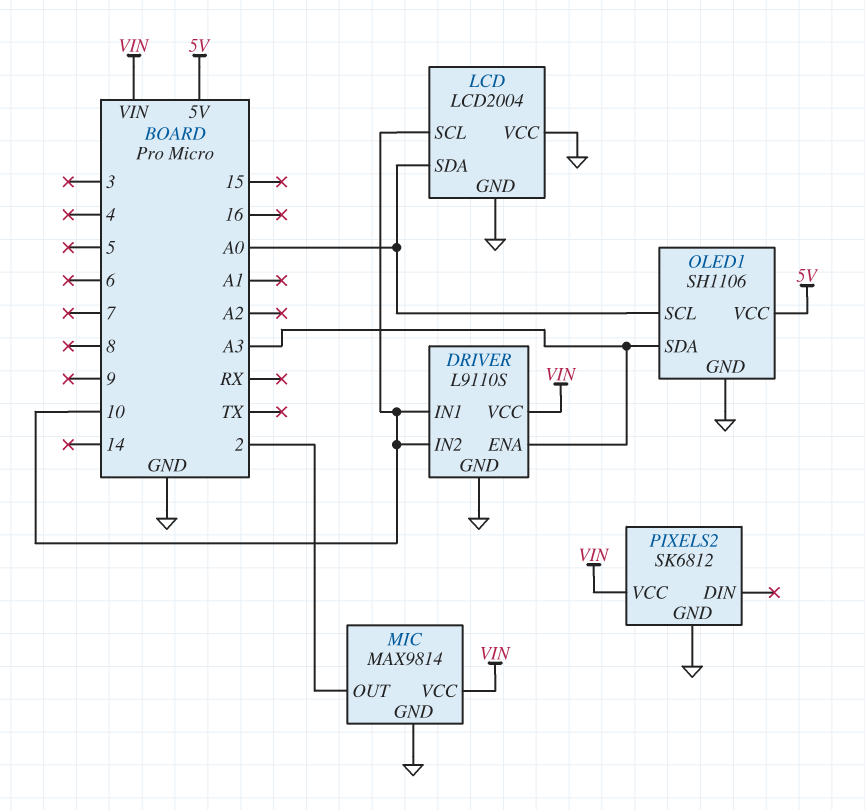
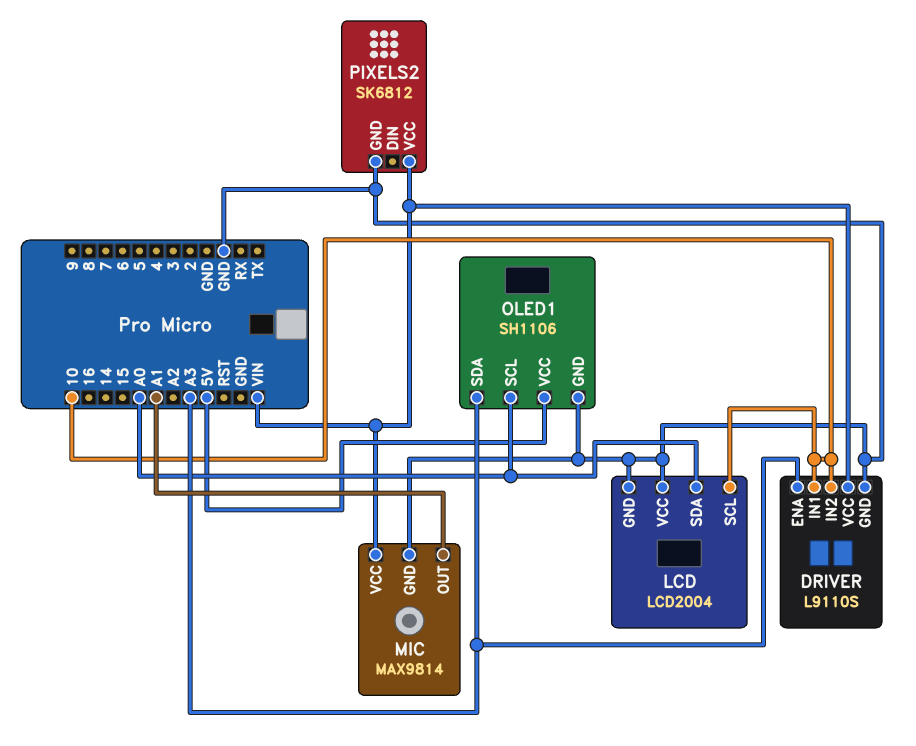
MIC pin OUT: 2 -> A1

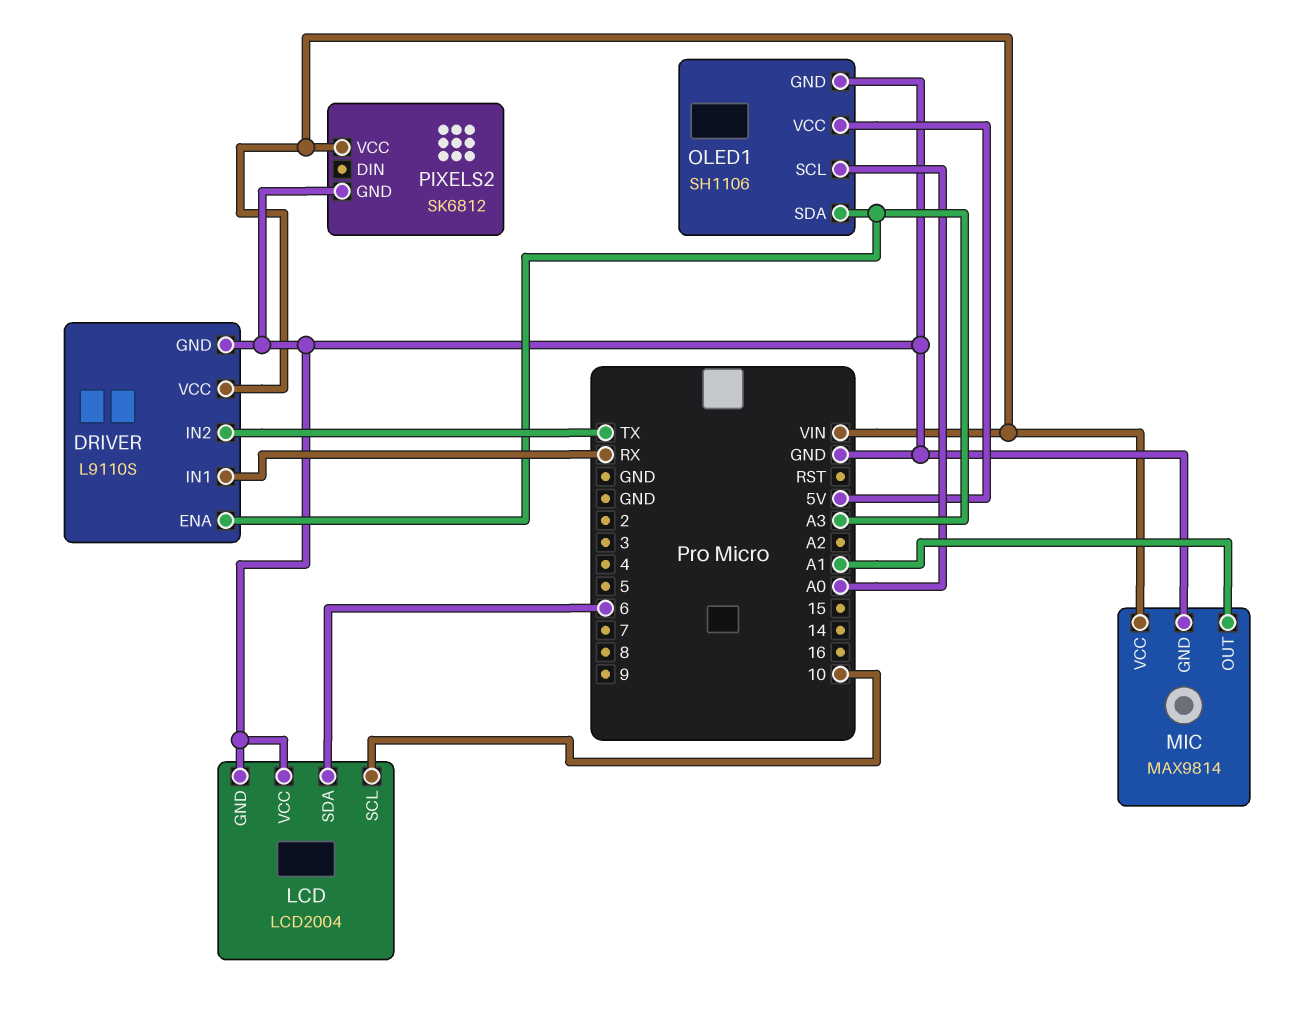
DRIVER pin IN1: 10 -> RX
DRIVER pin IN2: 10 -> TX
LCD pin SDA: A0 -> 6

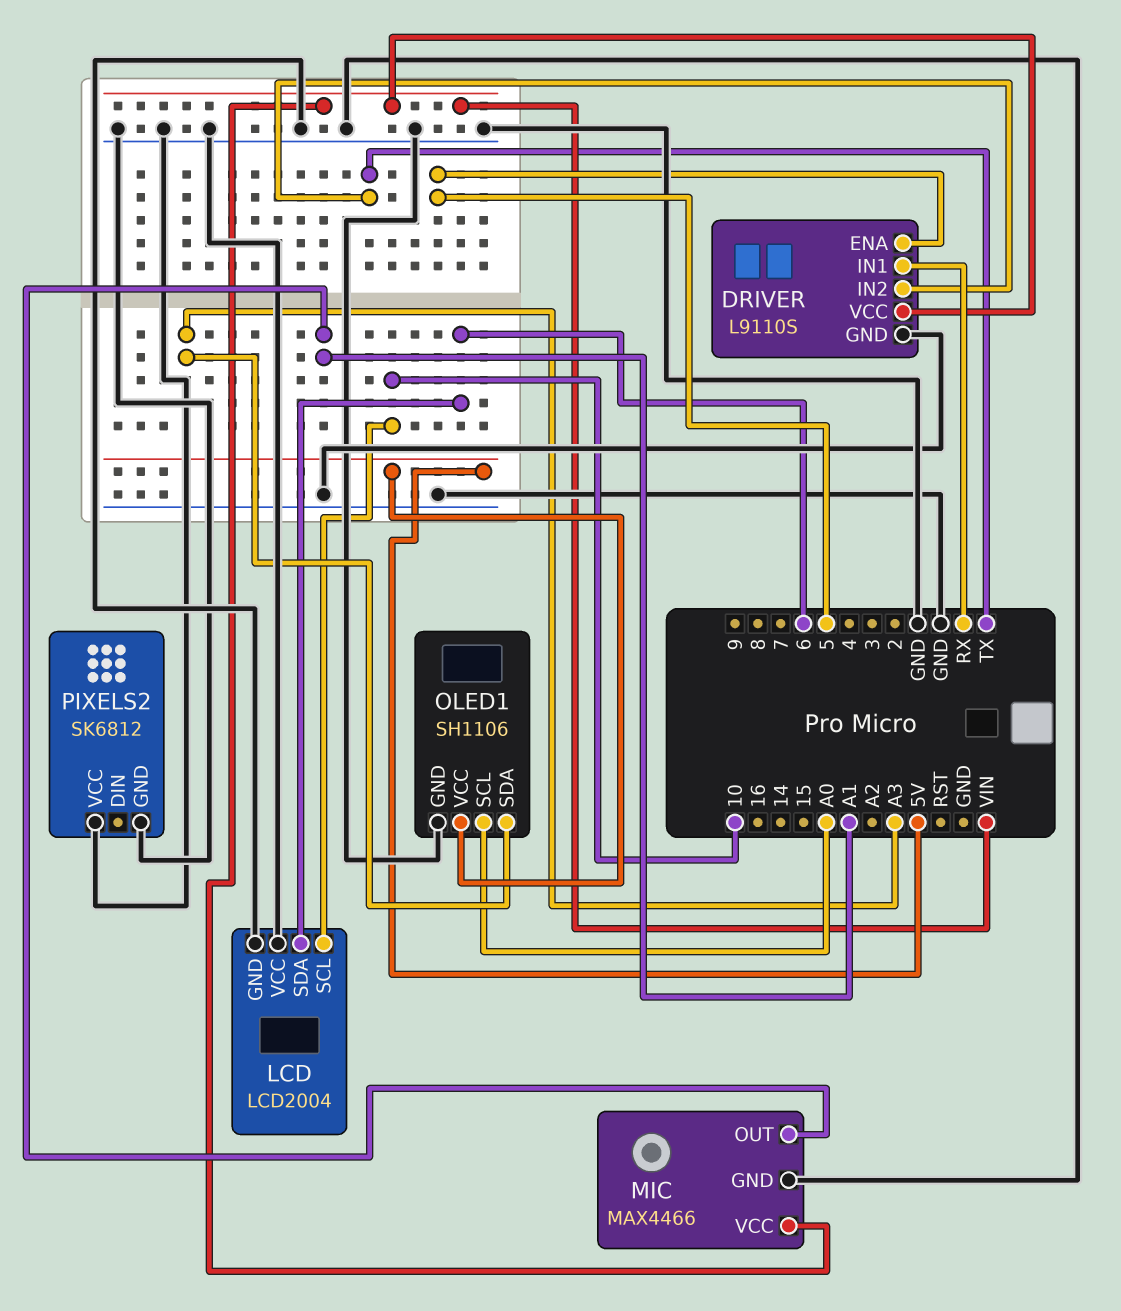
DRIVER pin ENA: A3 -> 5
MIC: MAX9814 -> MAX4466
PIXELS2 pin VCC: VIN -> GND

